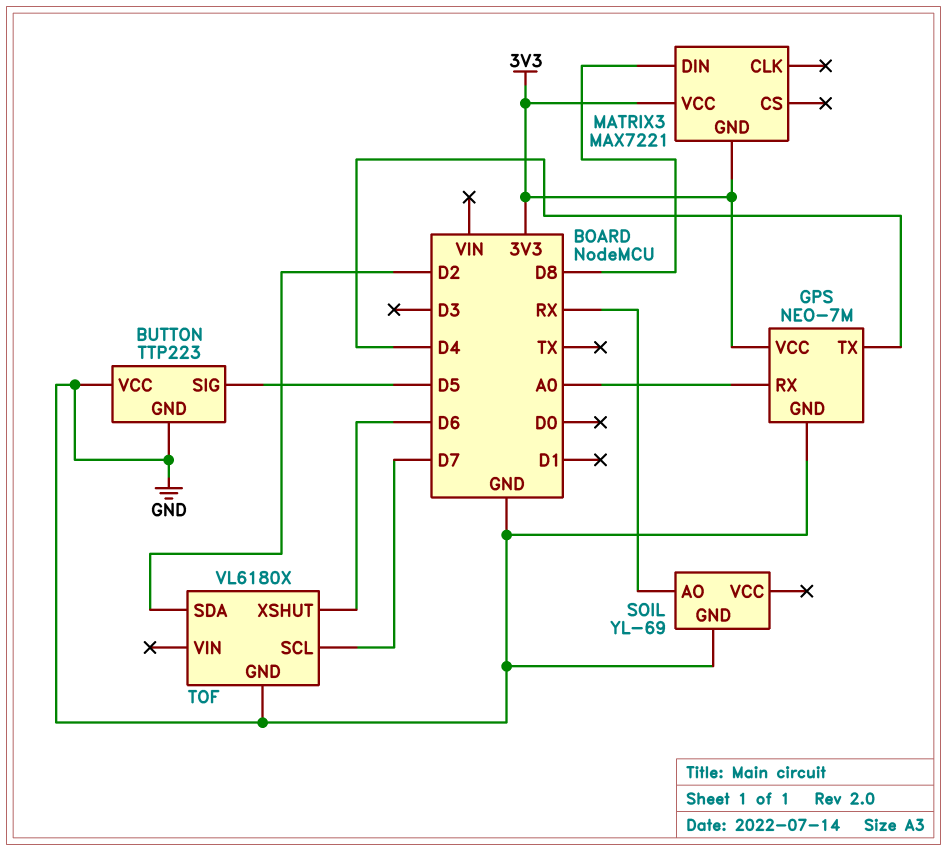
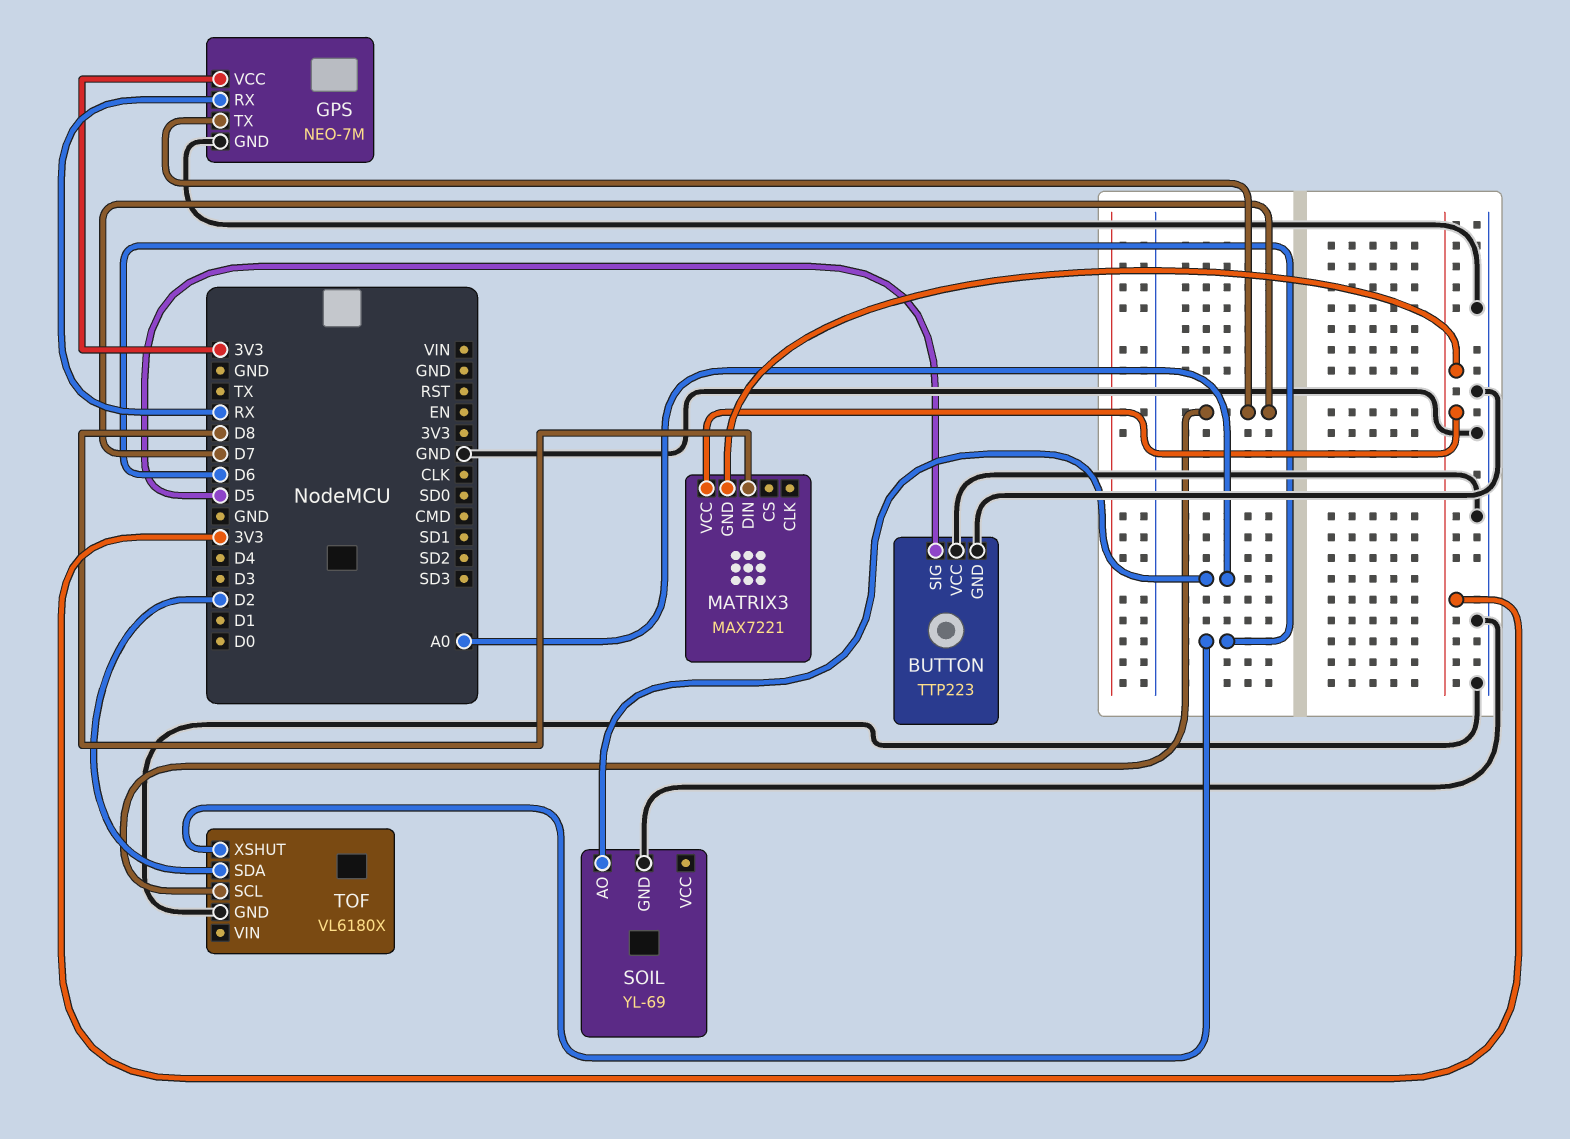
GPS pin RX: A0 -> RX
GPS pin TX: D4 -> D7
SOIL pin AO: RX -> A0

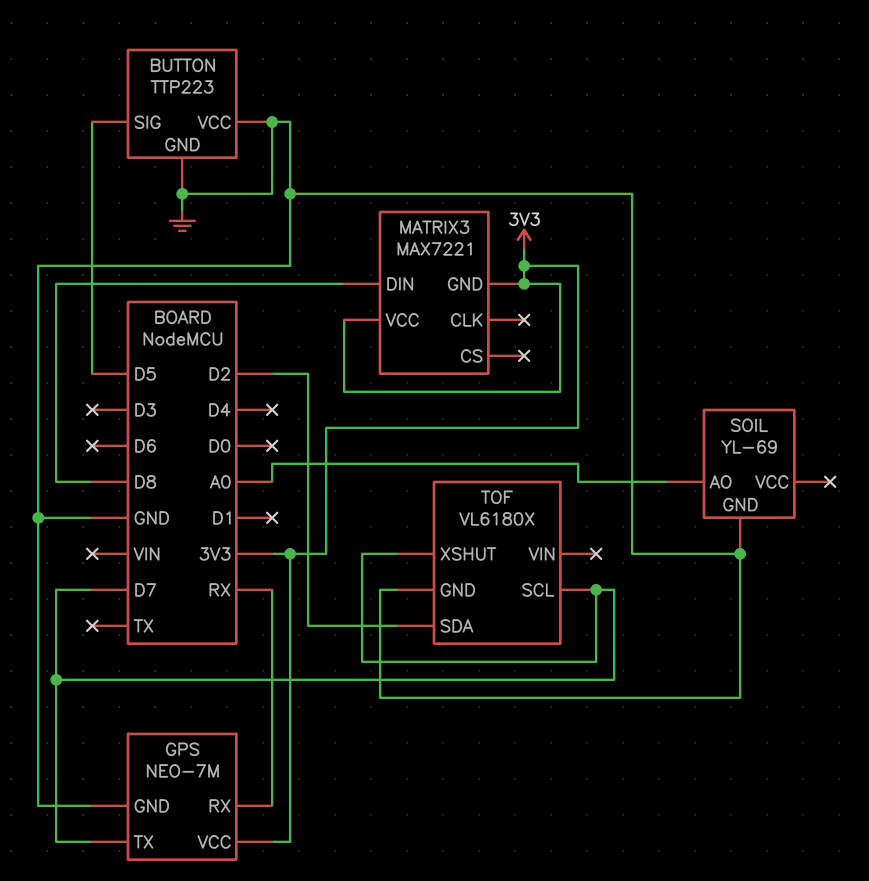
TOF pin XSHUT: D6 -> D7

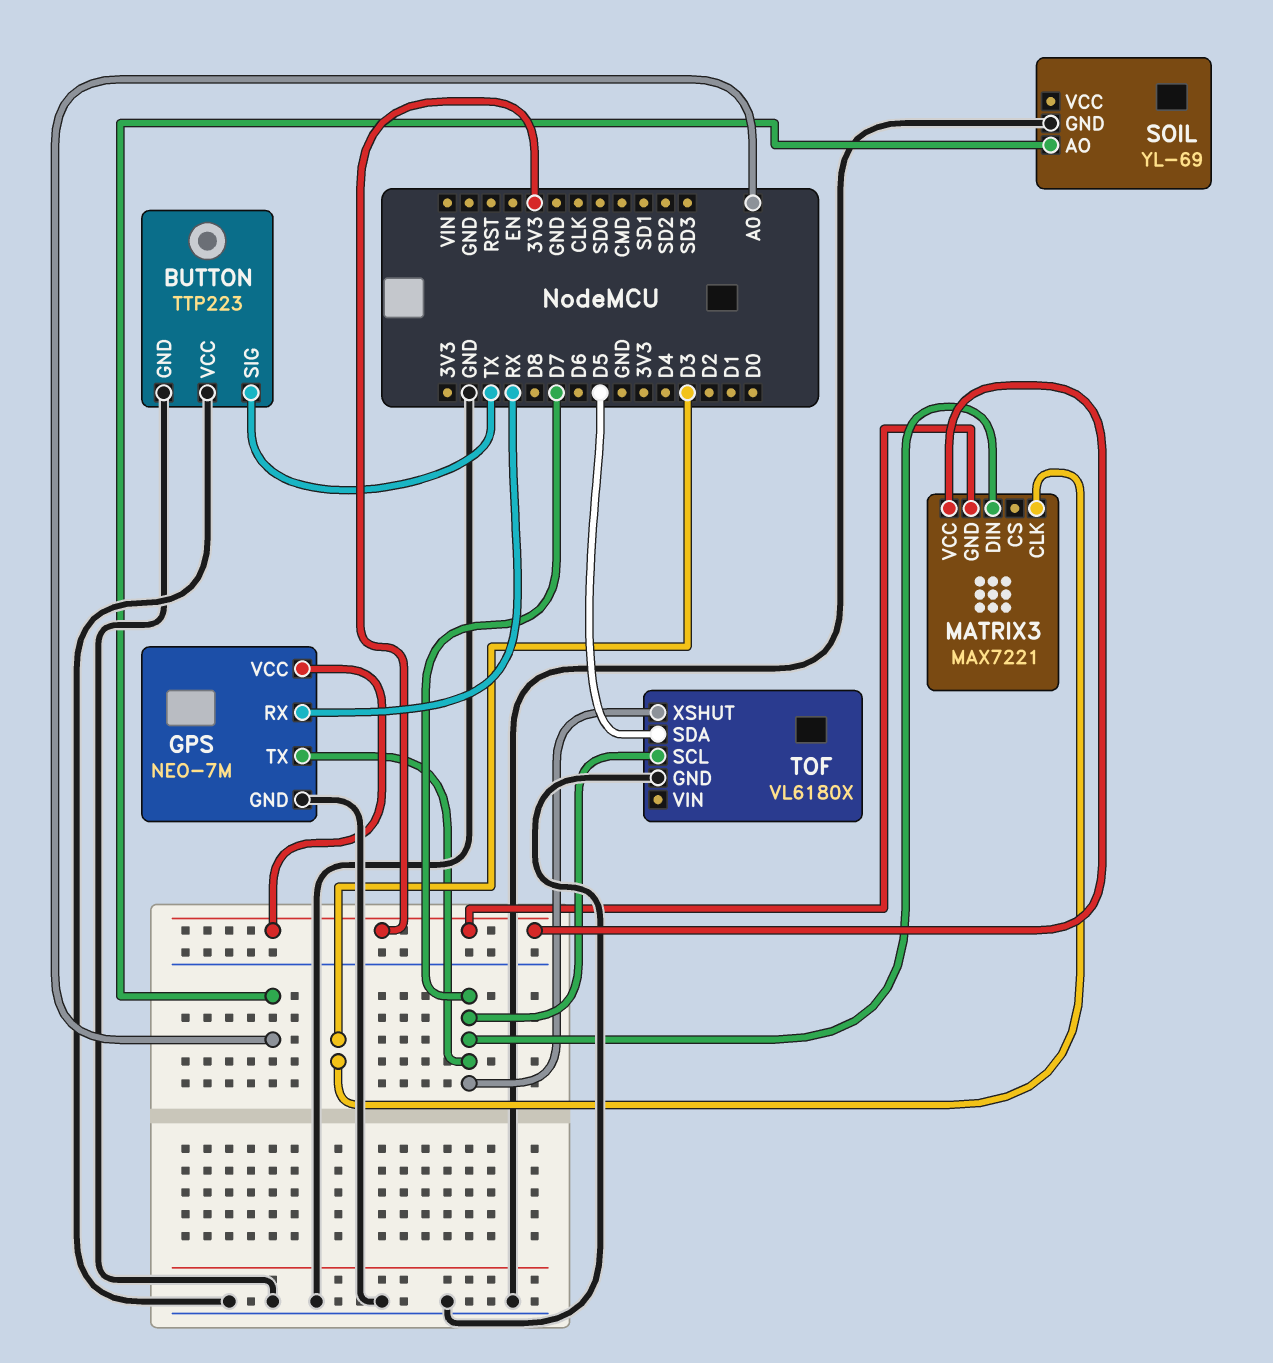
BUTTON pin SIG: D5 -> TX
MATRIX3 pin CLK: none -> D3
MATRIX3 pin DIN: D8 -> D7
TOF pin SDA: D2 -> D5

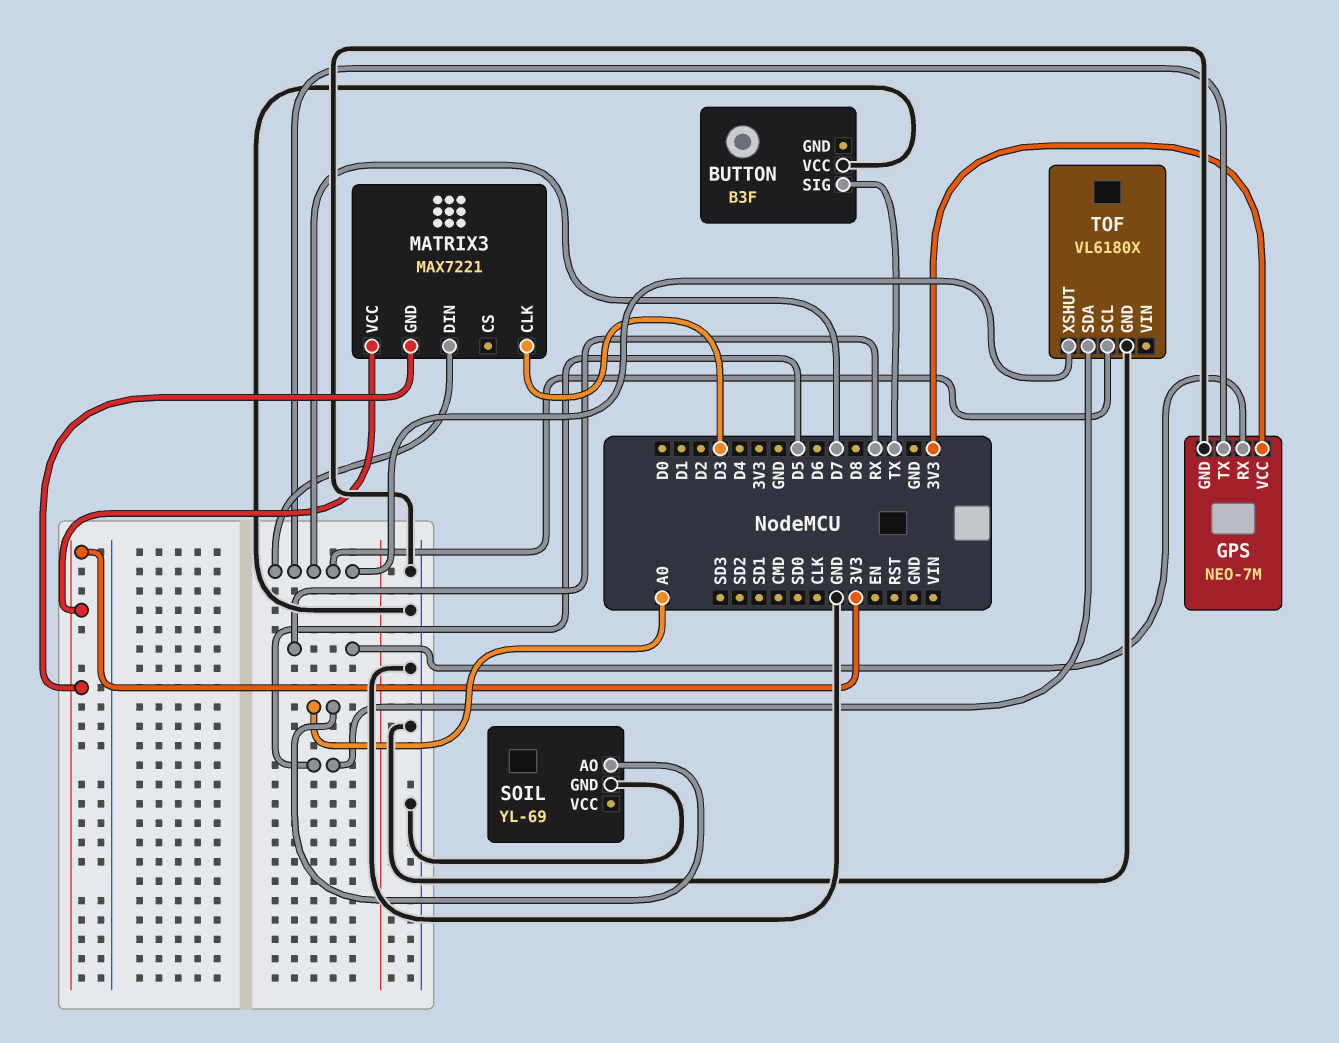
BUTTON: TTP223 -> B3F
BUTTON pin GND: GND -> none

